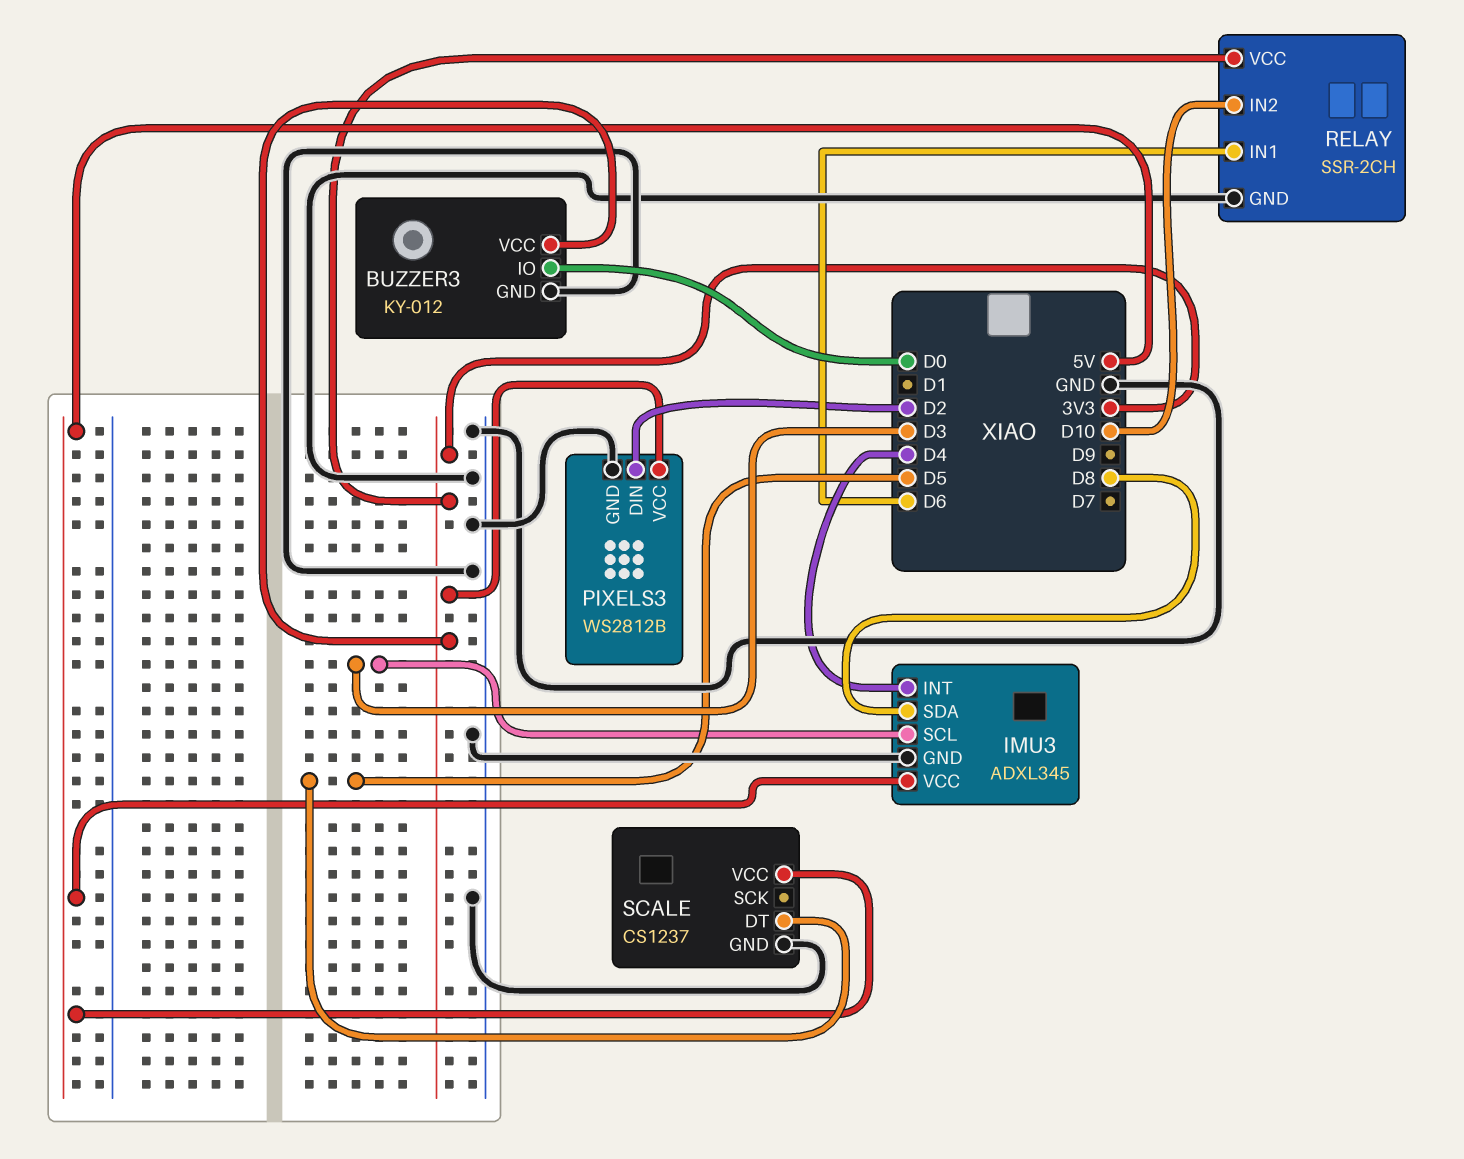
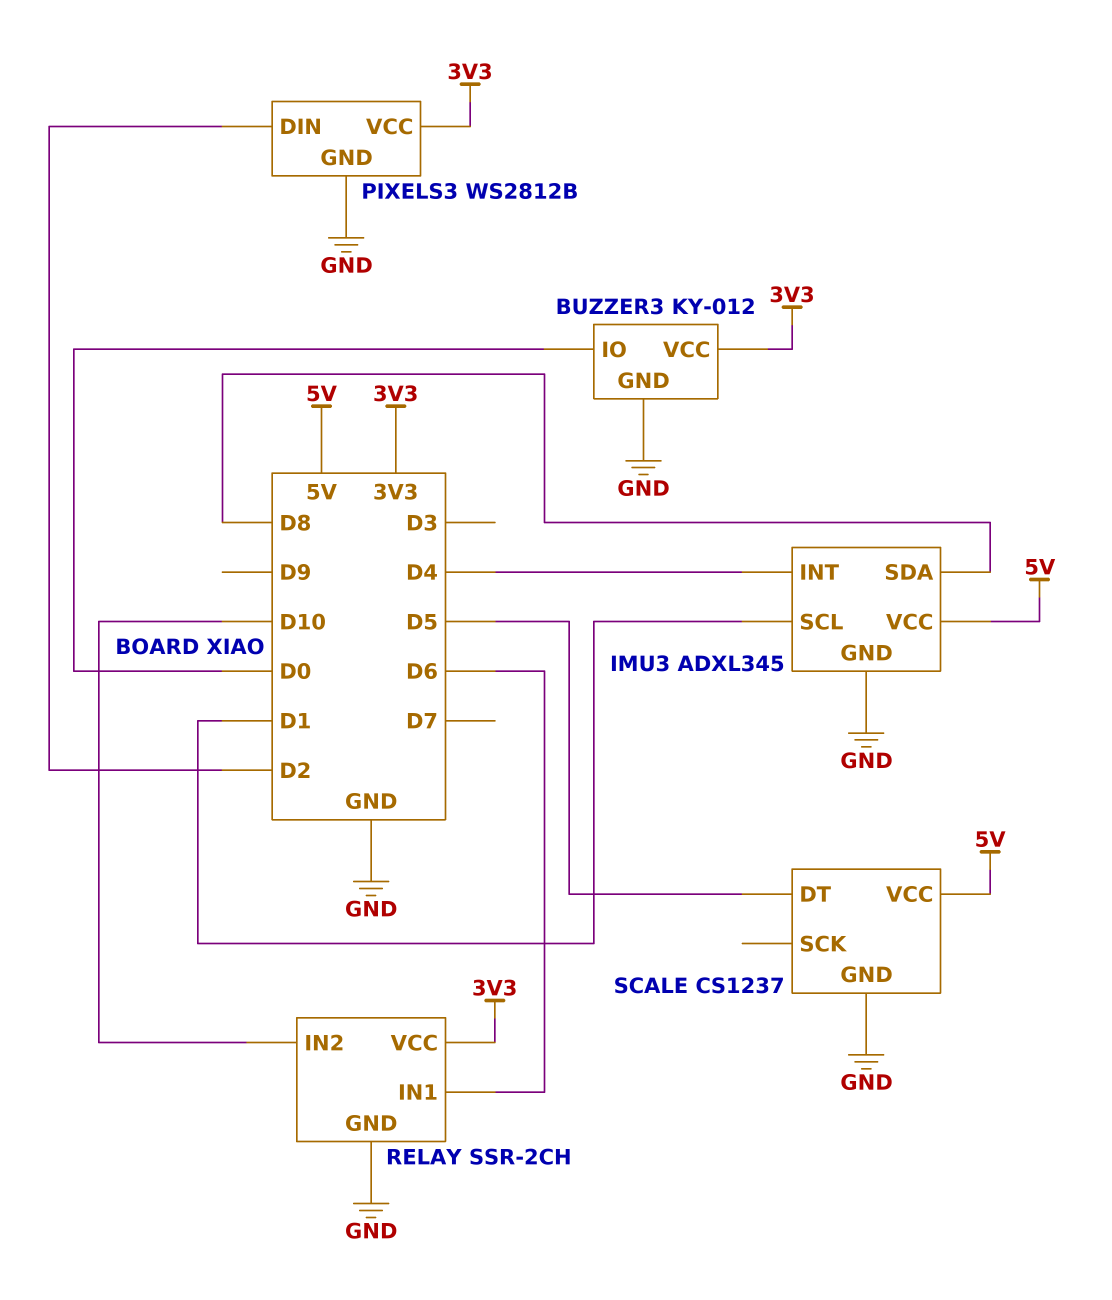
IMU3 pin SCL: D3 -> D1

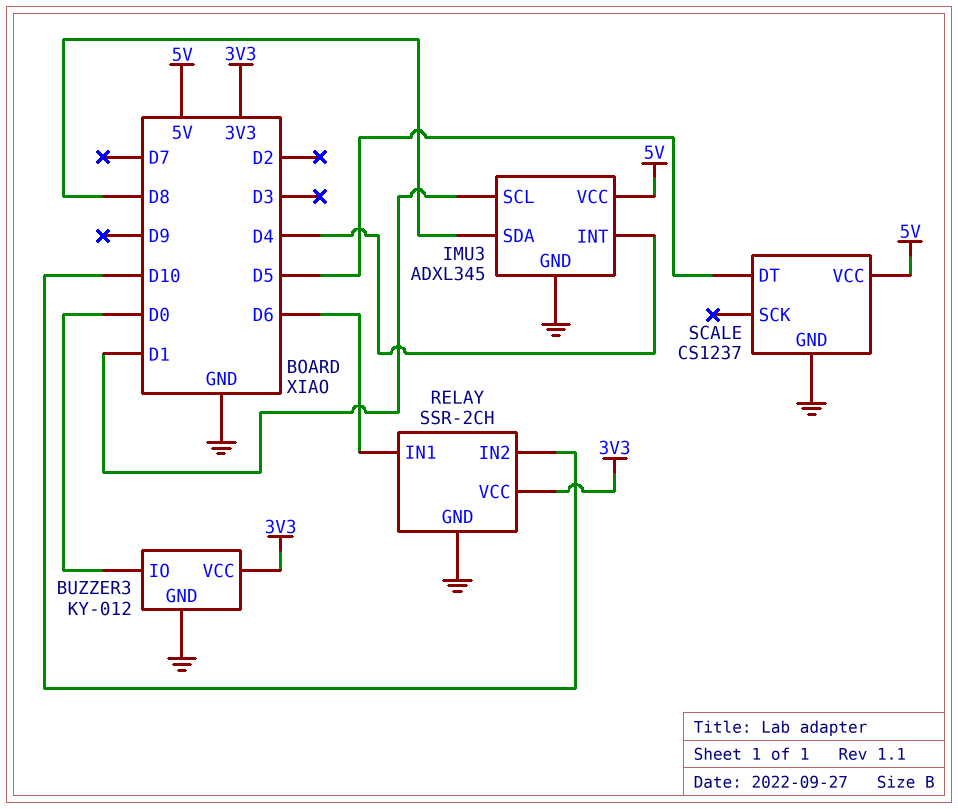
PIXELS3: WS2812B -> none
PIXELS3 pin DIN: D2 -> none
PIXELS3 pin GND: GND -> none
PIXELS3 pin VCC: 3V3 -> none

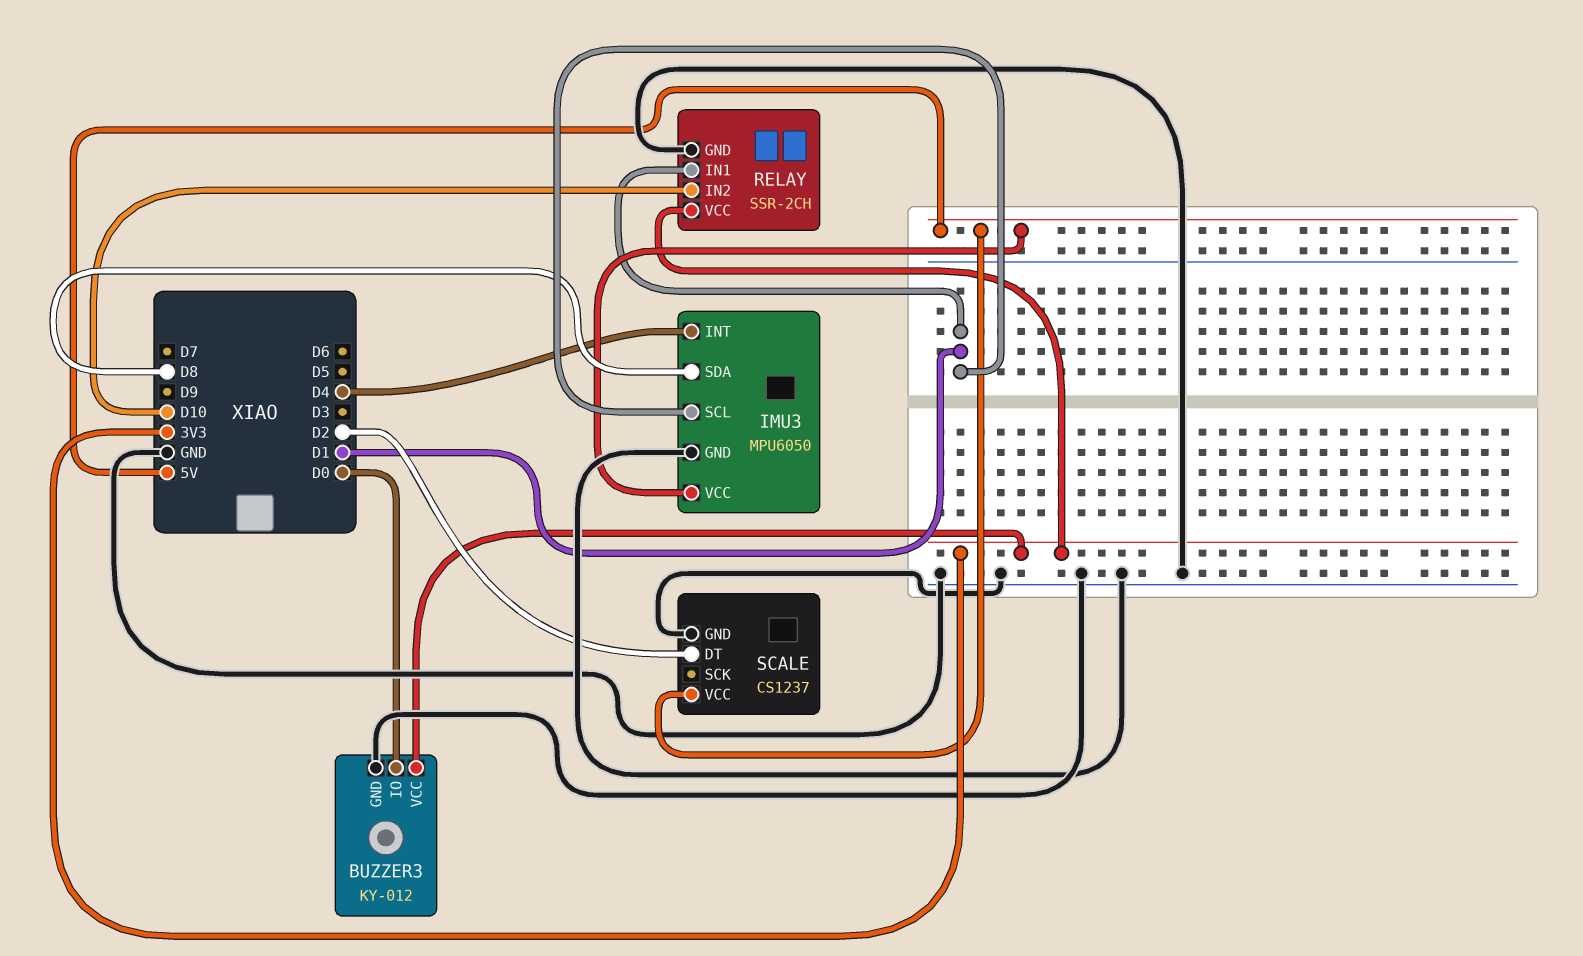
IMU3: ADXL345 -> MPU6050
RELAY pin IN1: D6 -> D1
SCALE pin DT: D5 -> D2

